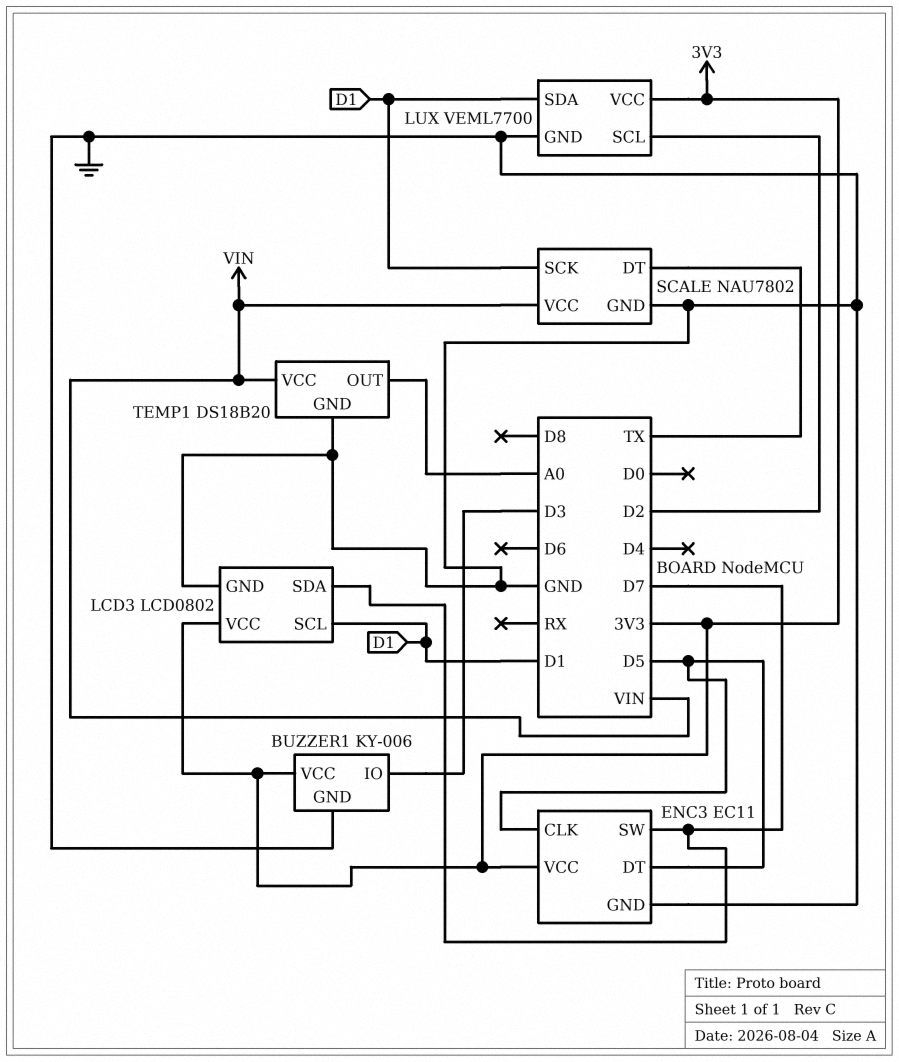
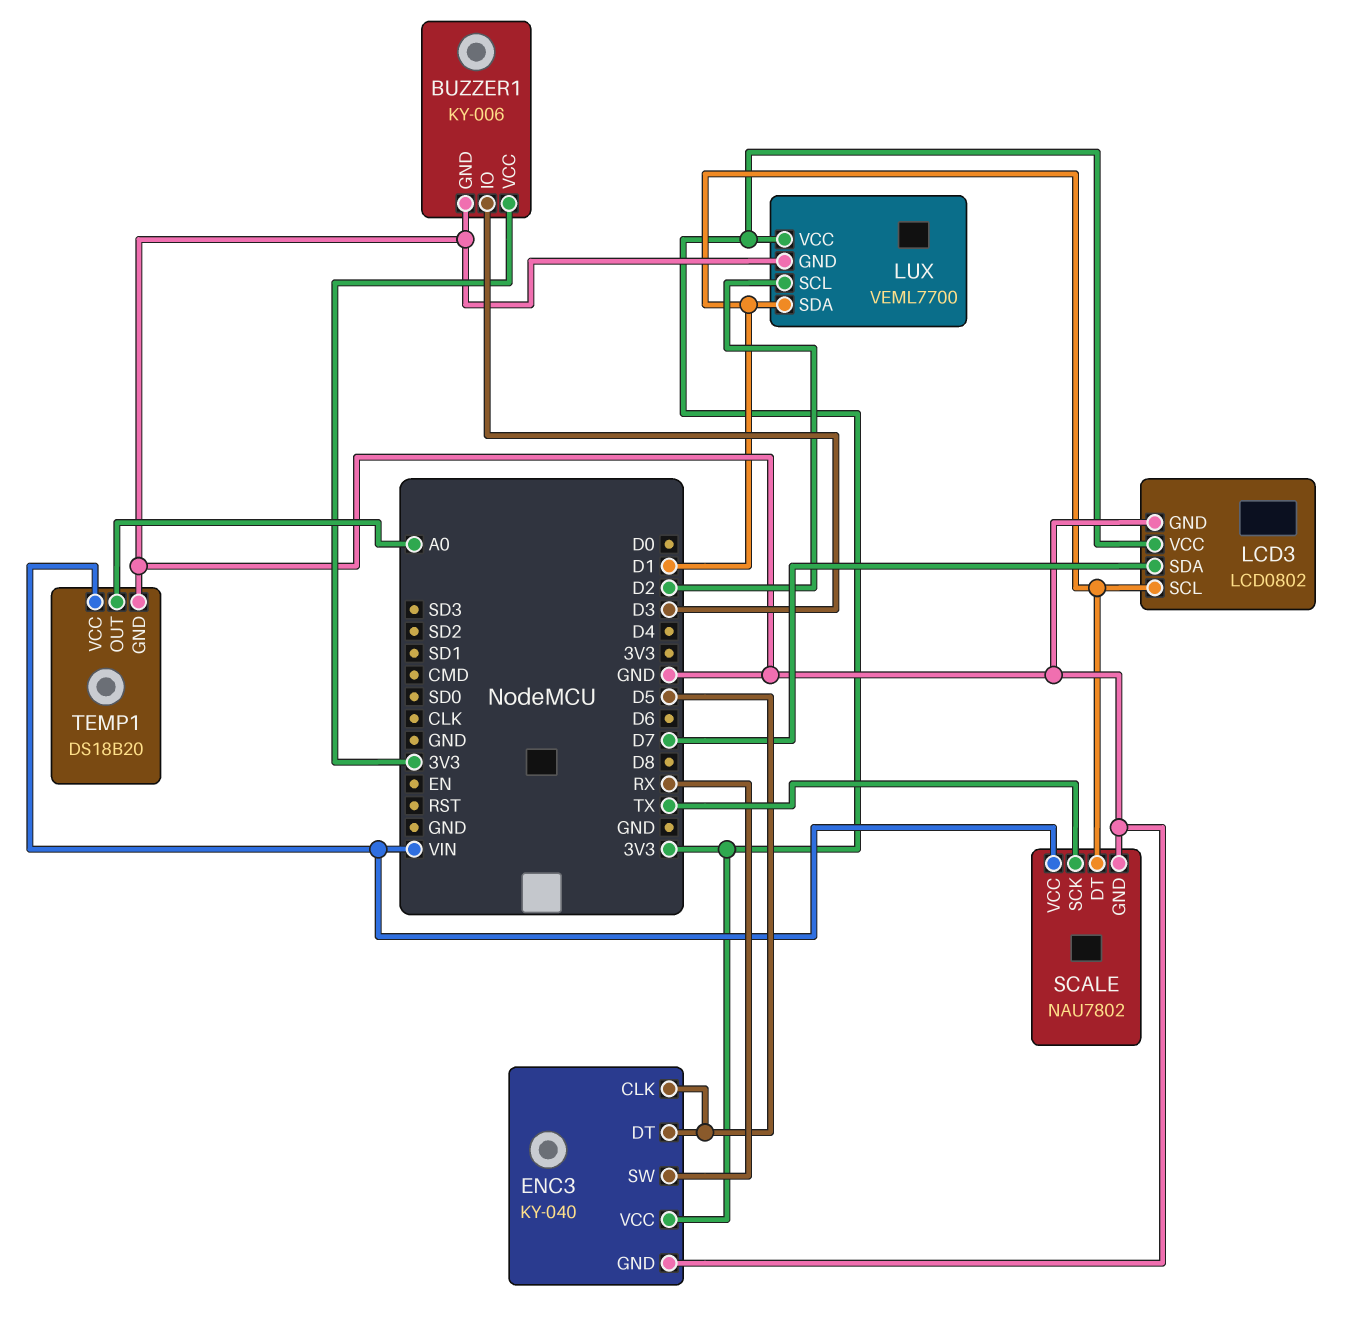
ENC3: EC11 -> KY-040
ENC3 pin SW: D7 -> RX
SCALE pin DT: TX -> D1
SCALE pin SCK: D1 -> TX

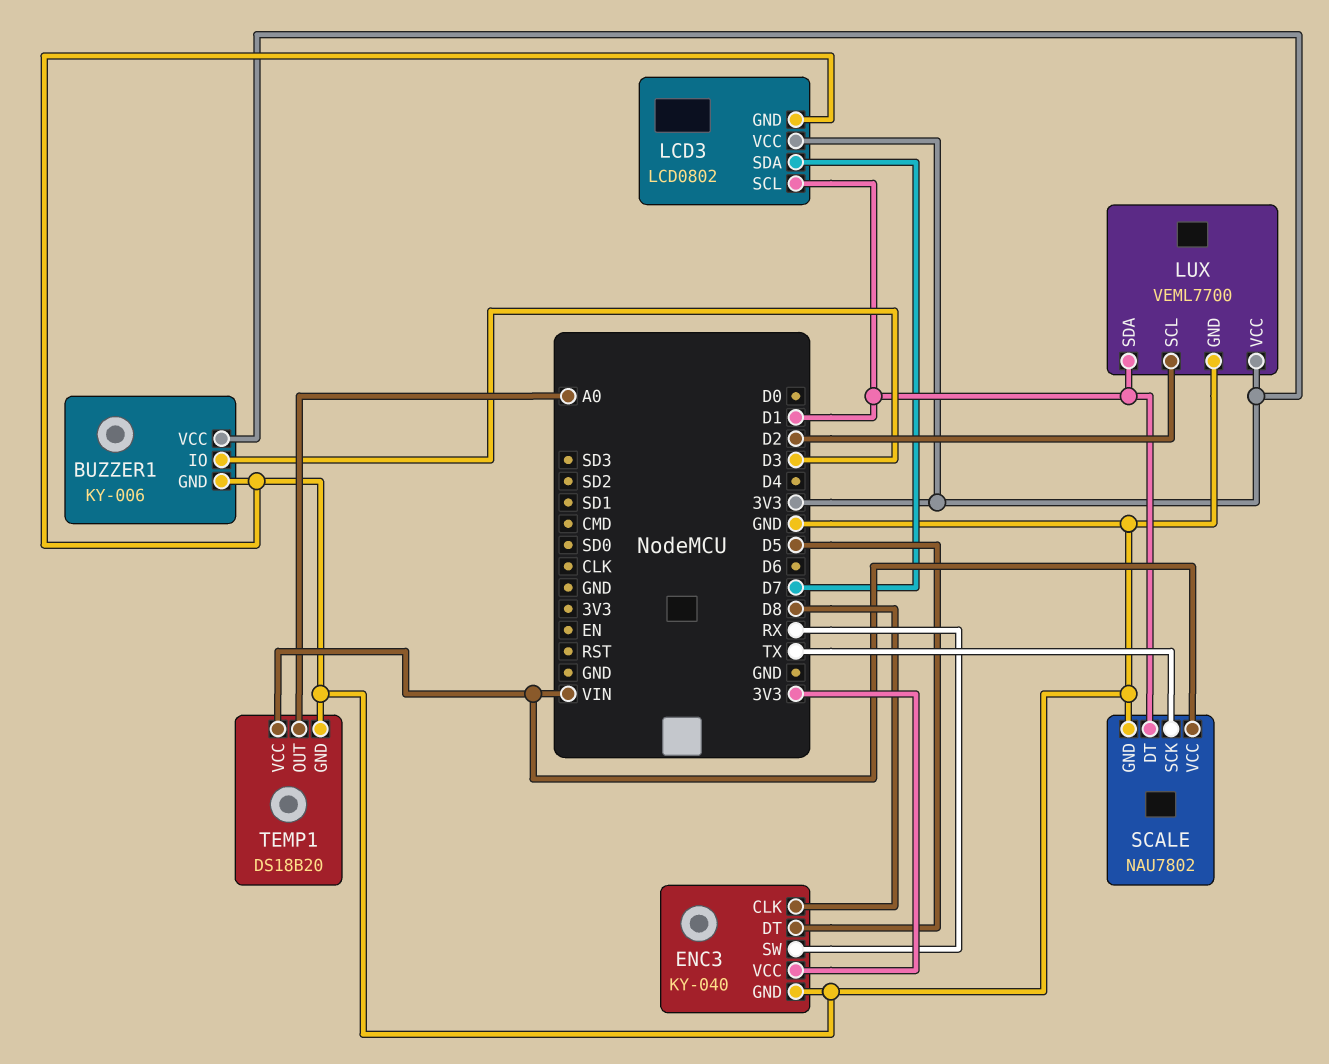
ENC3 pin CLK: D5 -> D8

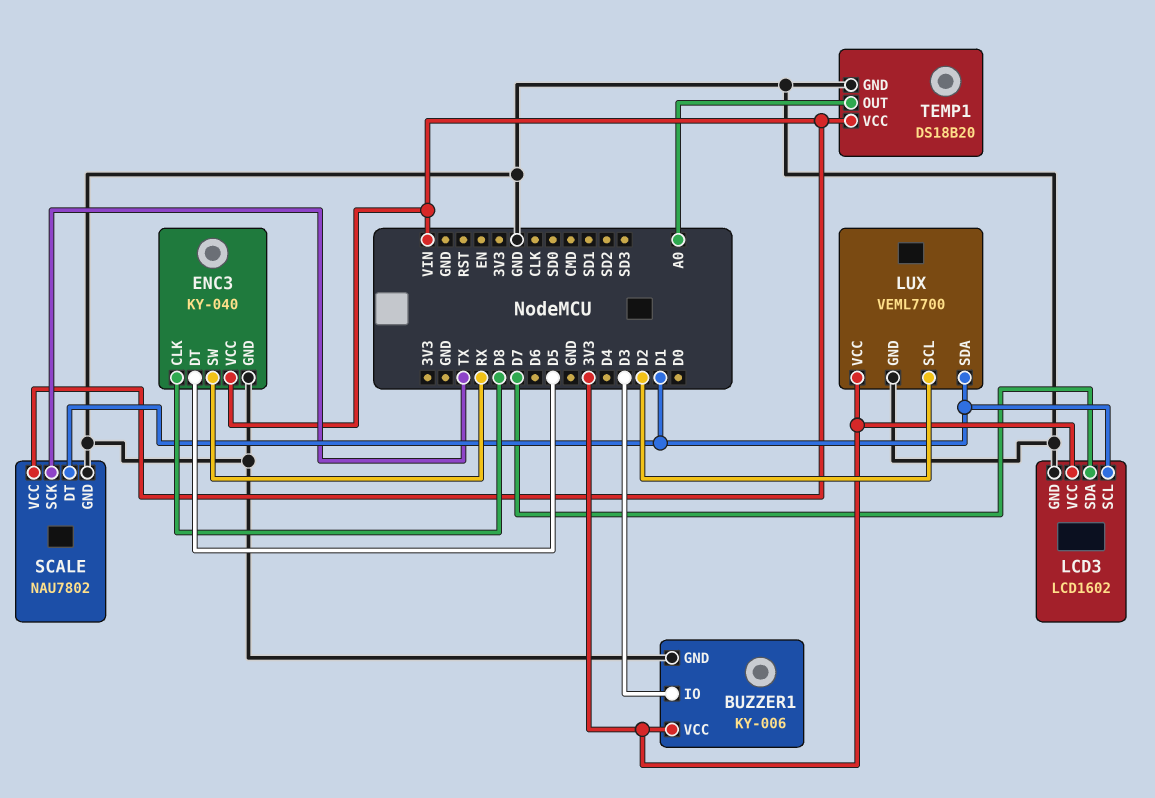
ENC3 pin VCC: 3V3 -> VIN
LCD3: LCD0802 -> LCD1602

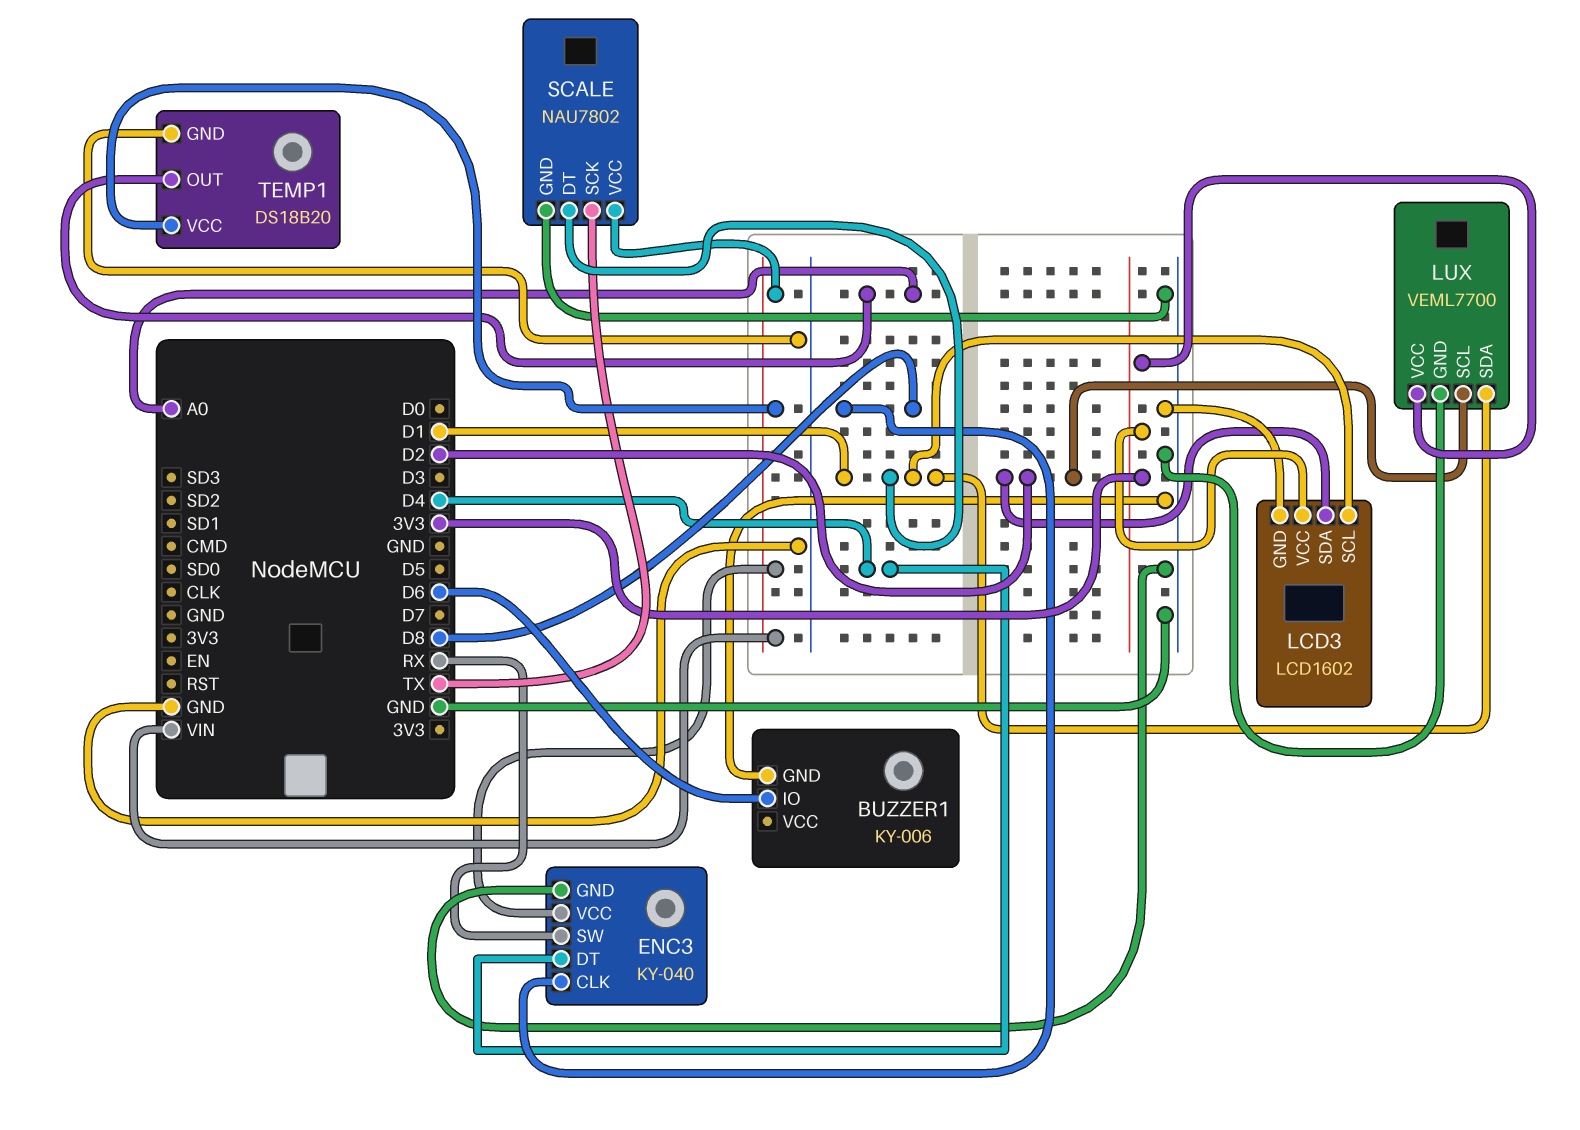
BUZZER1 pin IO: D3 -> D6
BUZZER1 pin VCC: 3V3 -> none
ENC3 pin DT: D5 -> D4
LCD3 pin SDA: D7 -> D2

